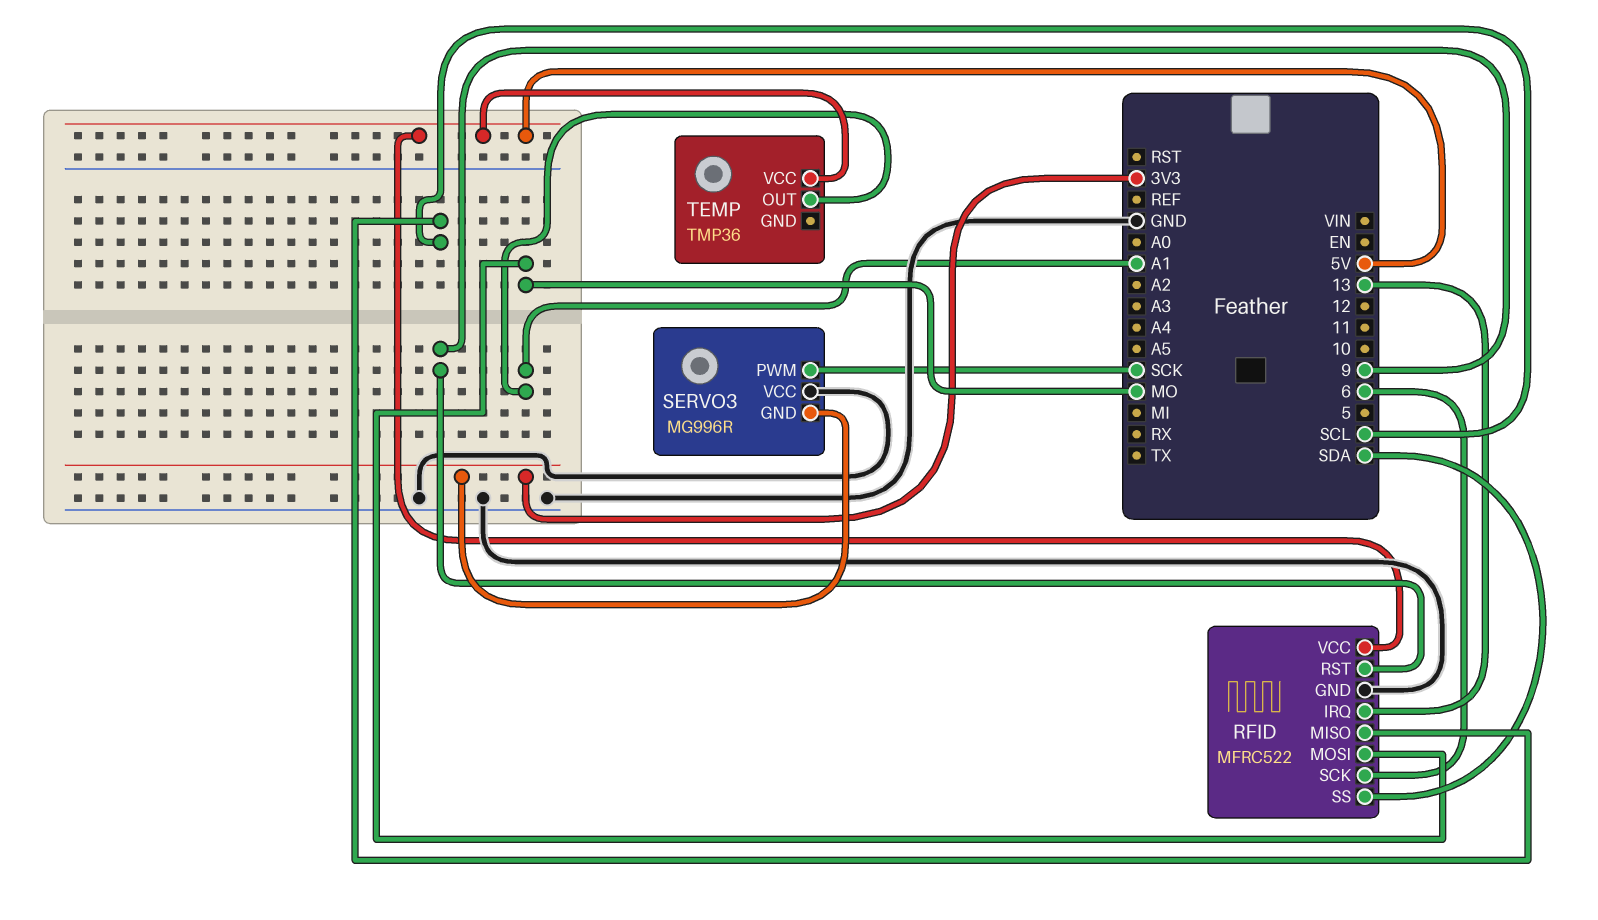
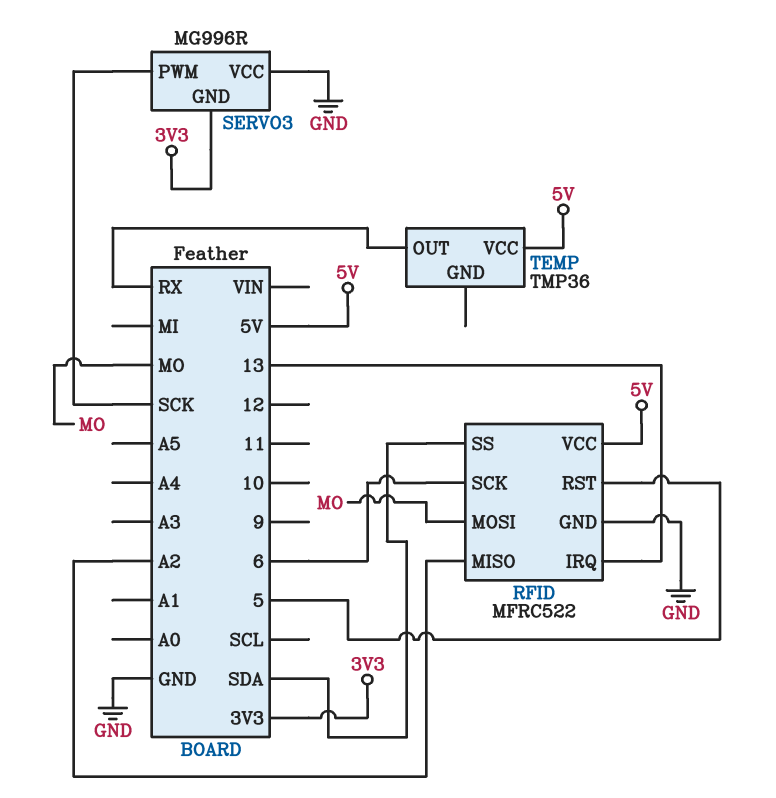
RFID pin MISO: SCL -> A2
RFID pin RST: 9 -> 5
TEMP pin OUT: A1 -> RX

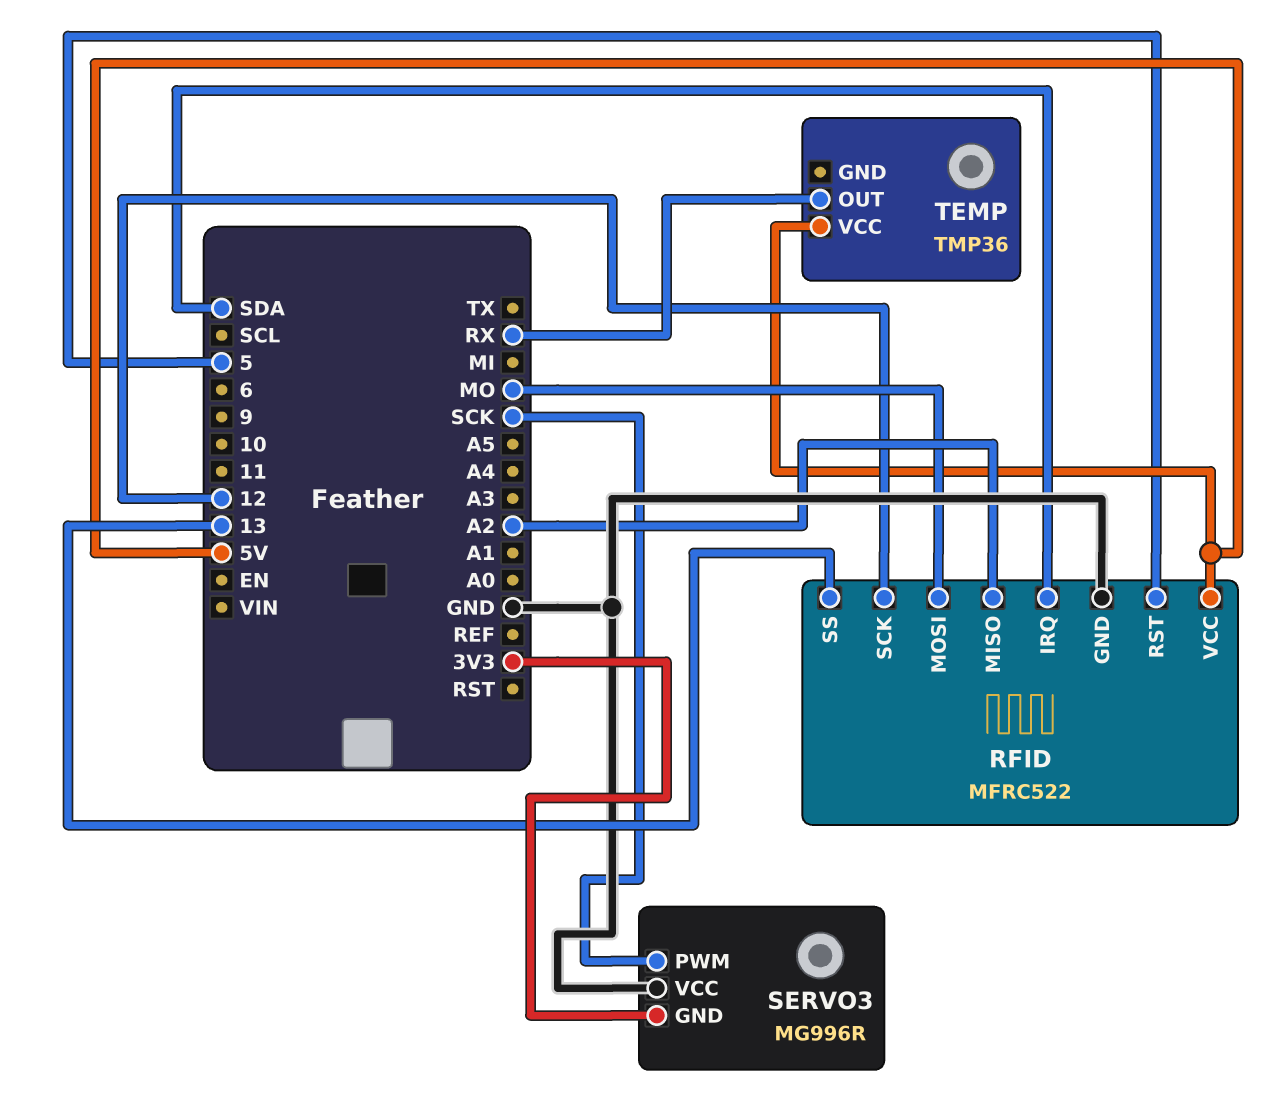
RFID pin IRQ: 13 -> SDA
RFID pin SCK: 6 -> 12
RFID pin SS: SDA -> 13

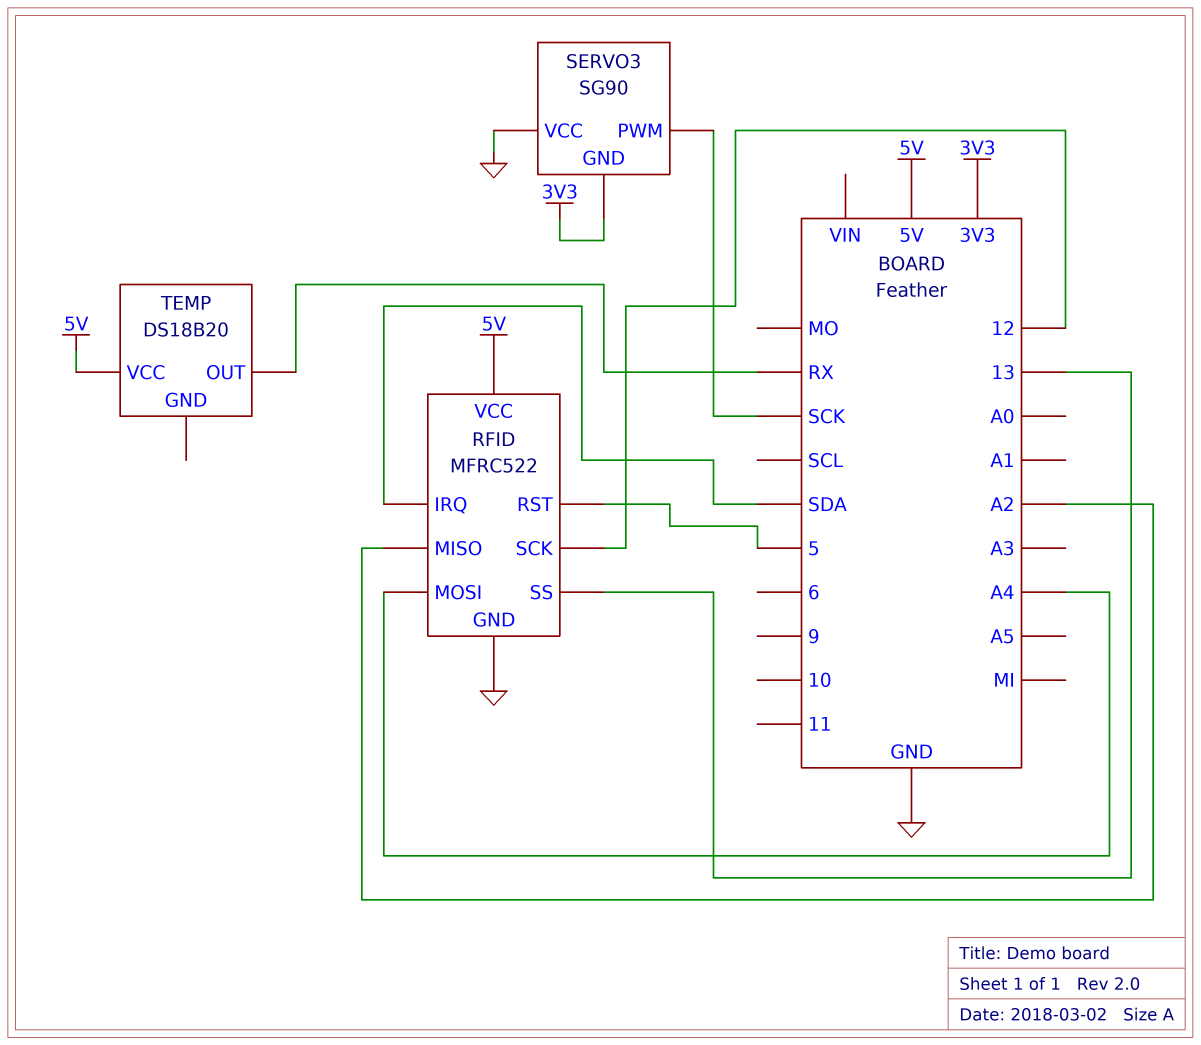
RFID pin MOSI: MO -> A4
SERVO3: MG996R -> SG90
TEMP: TMP36 -> DS18B20

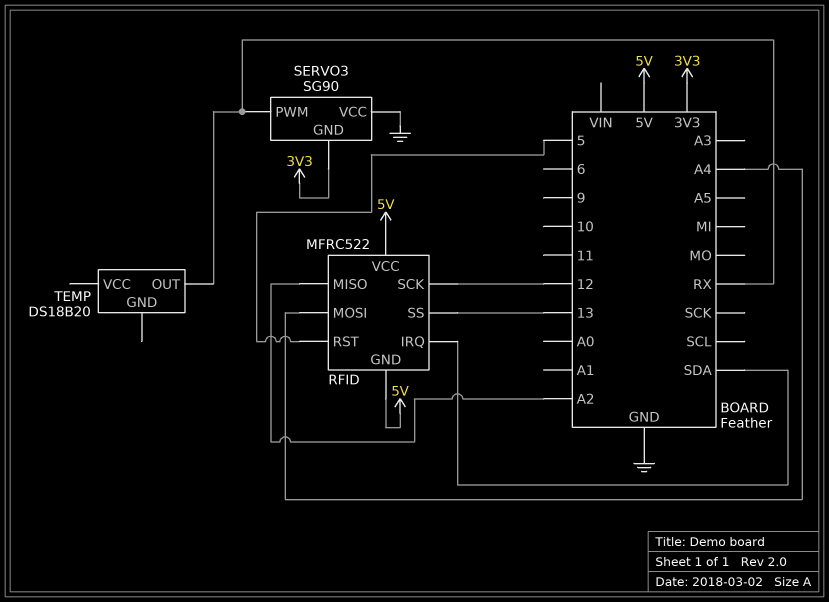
RFID pin GND: GND -> 5V
SERVO3 pin PWM: SCK -> RX
TEMP pin VCC: 5V -> none

